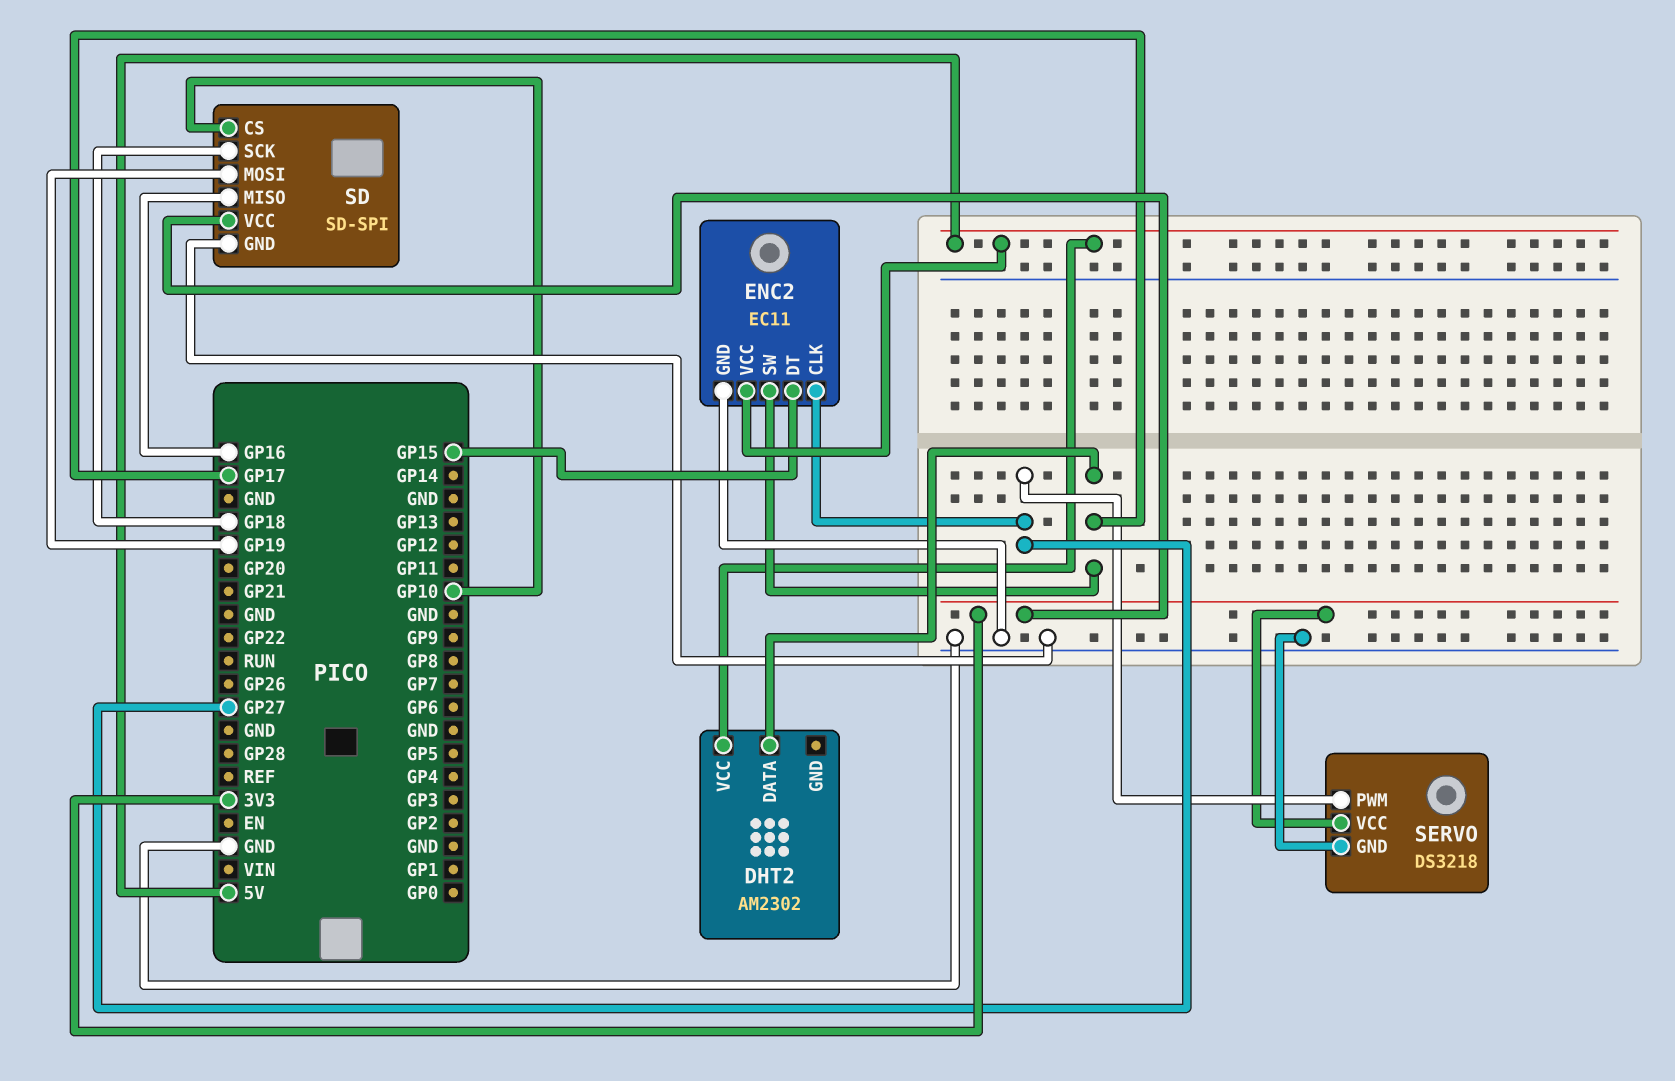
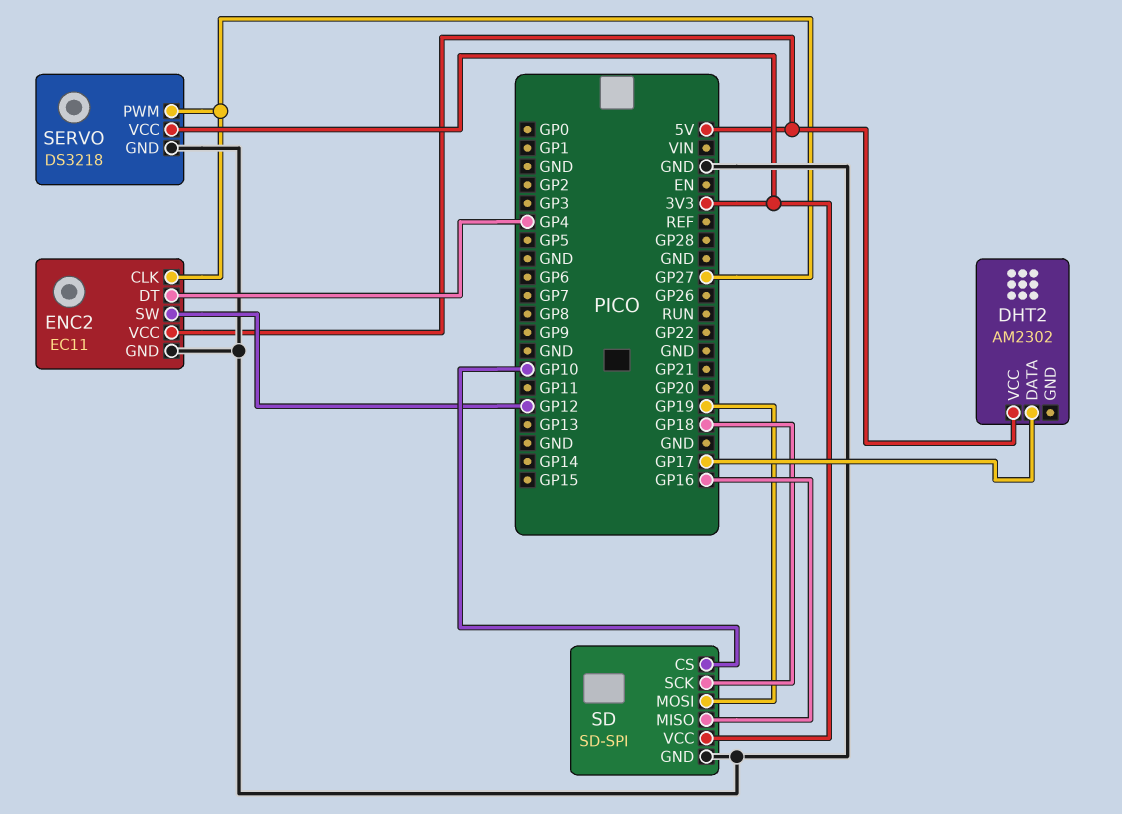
ENC2 pin DT: GP15 -> GP4
ENC2 pin SW: GP17 -> GP12

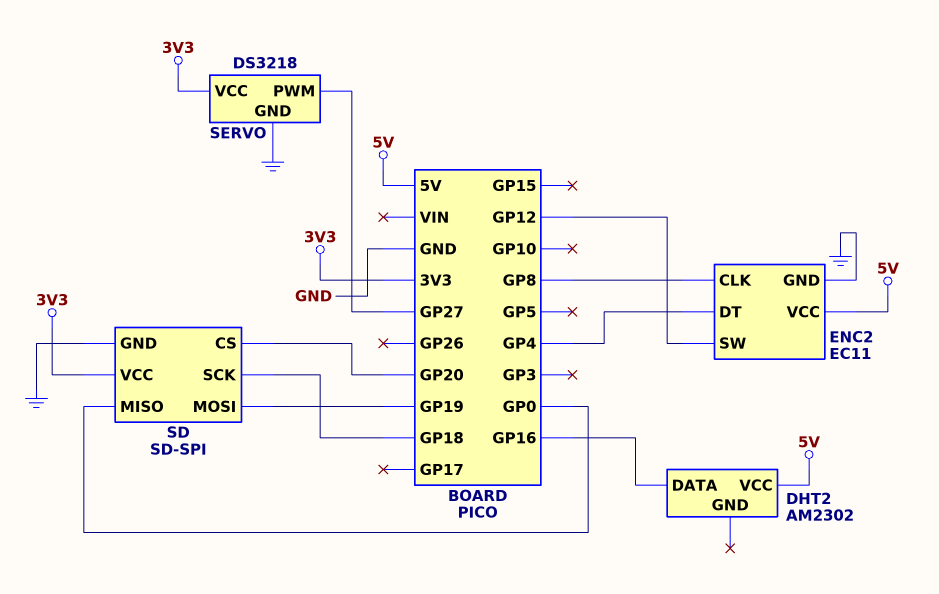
DHT2 pin DATA: GP17 -> GP16
ENC2 pin CLK: GP27 -> GP8
SD pin CS: GP10 -> GP20
SD pin MISO: GP16 -> GP0

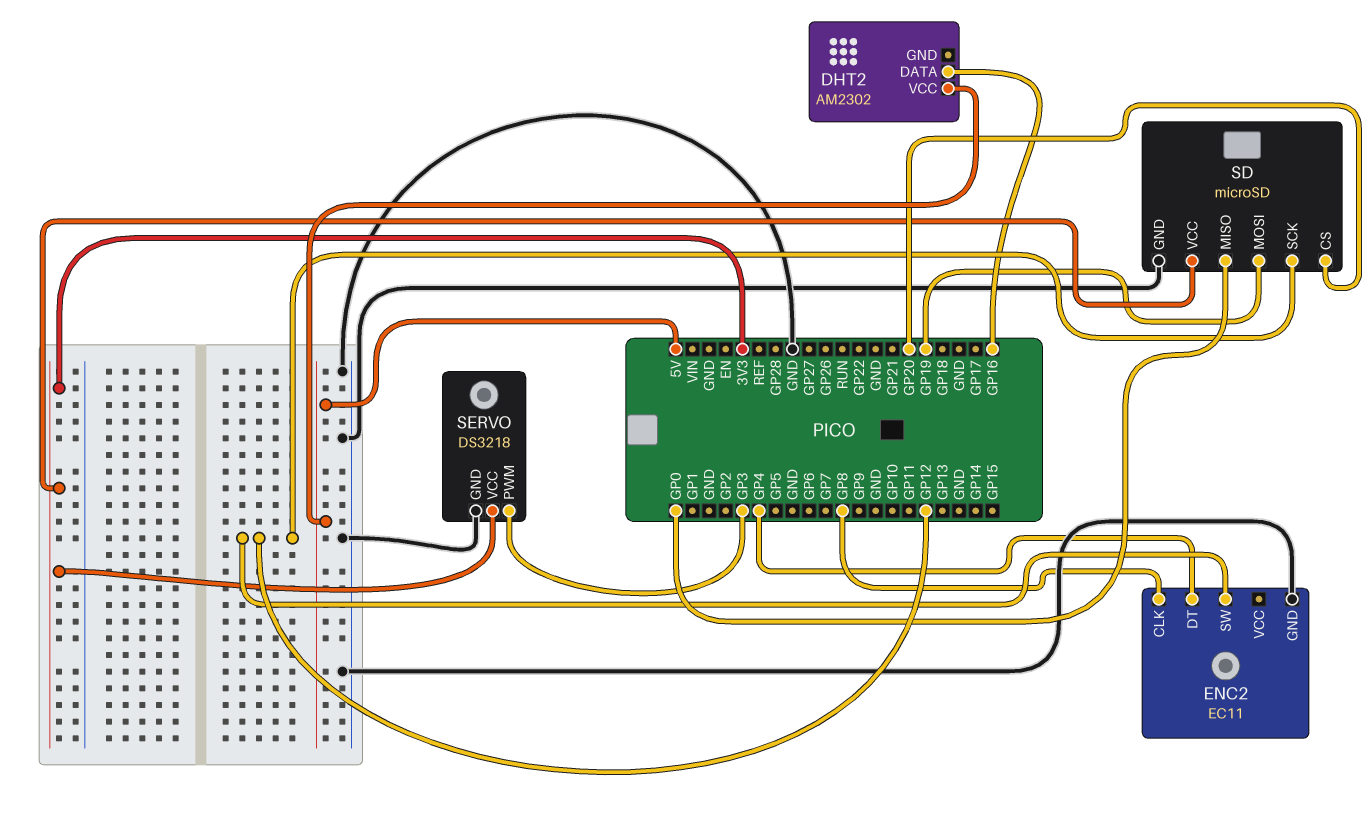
ENC2 pin VCC: 5V -> none
SD: SD-SPI -> microSD
SD pin SCK: GP18 -> GP12
SERVO pin PWM: GP27 -> GP3

